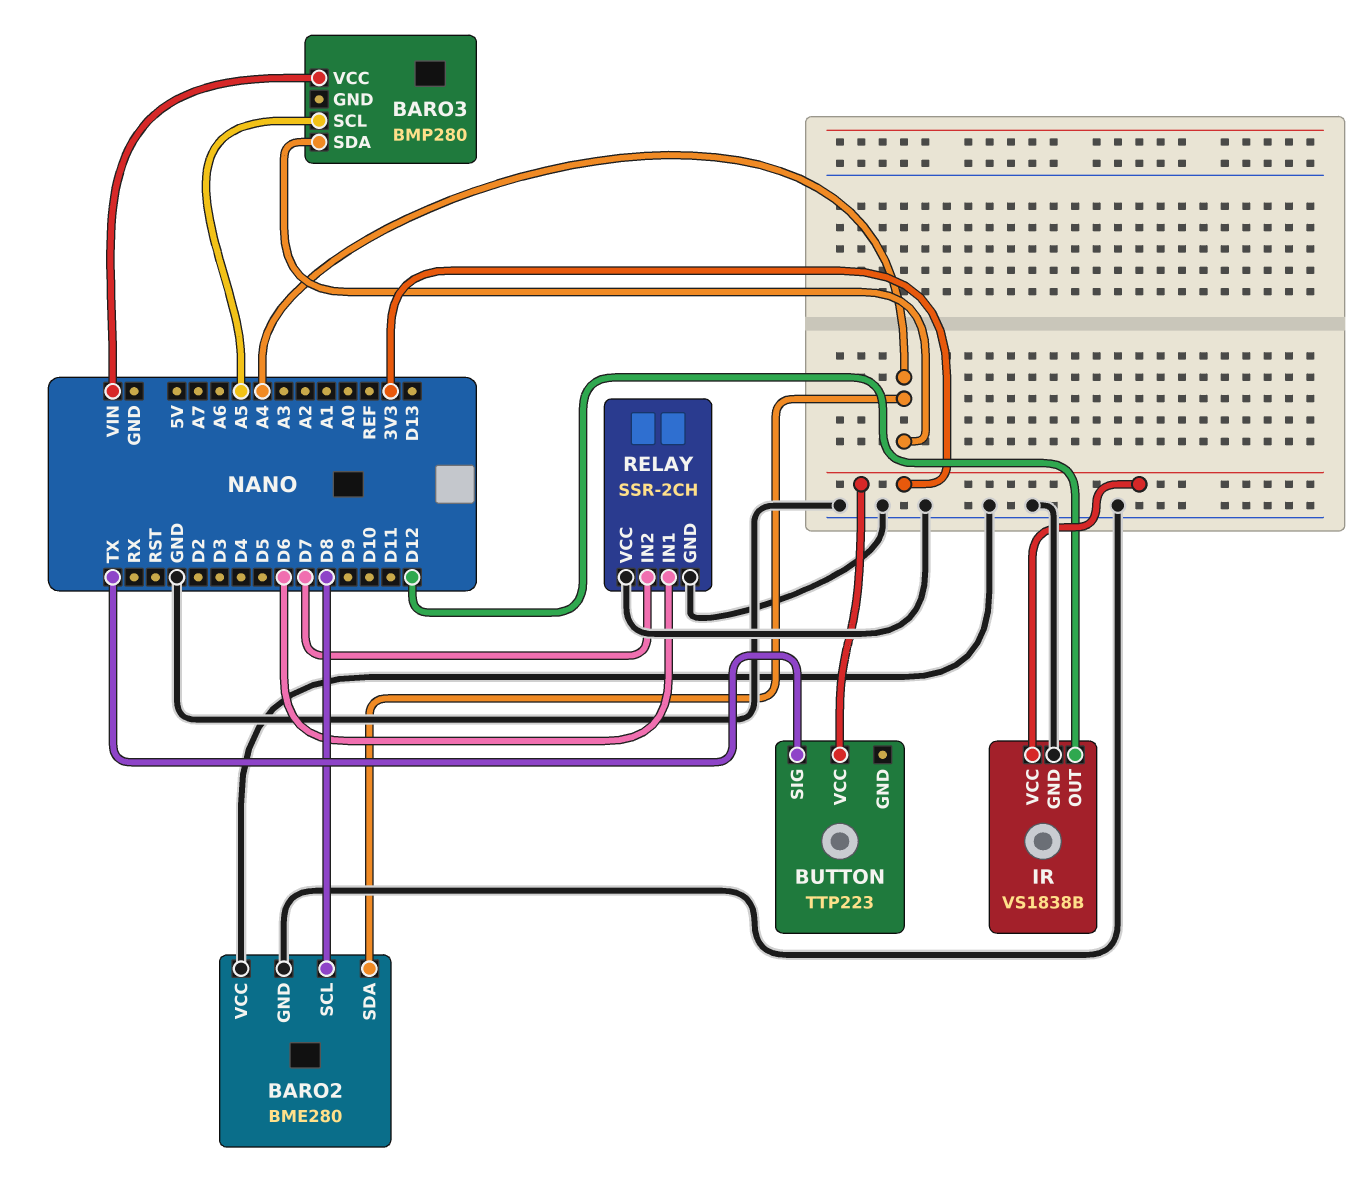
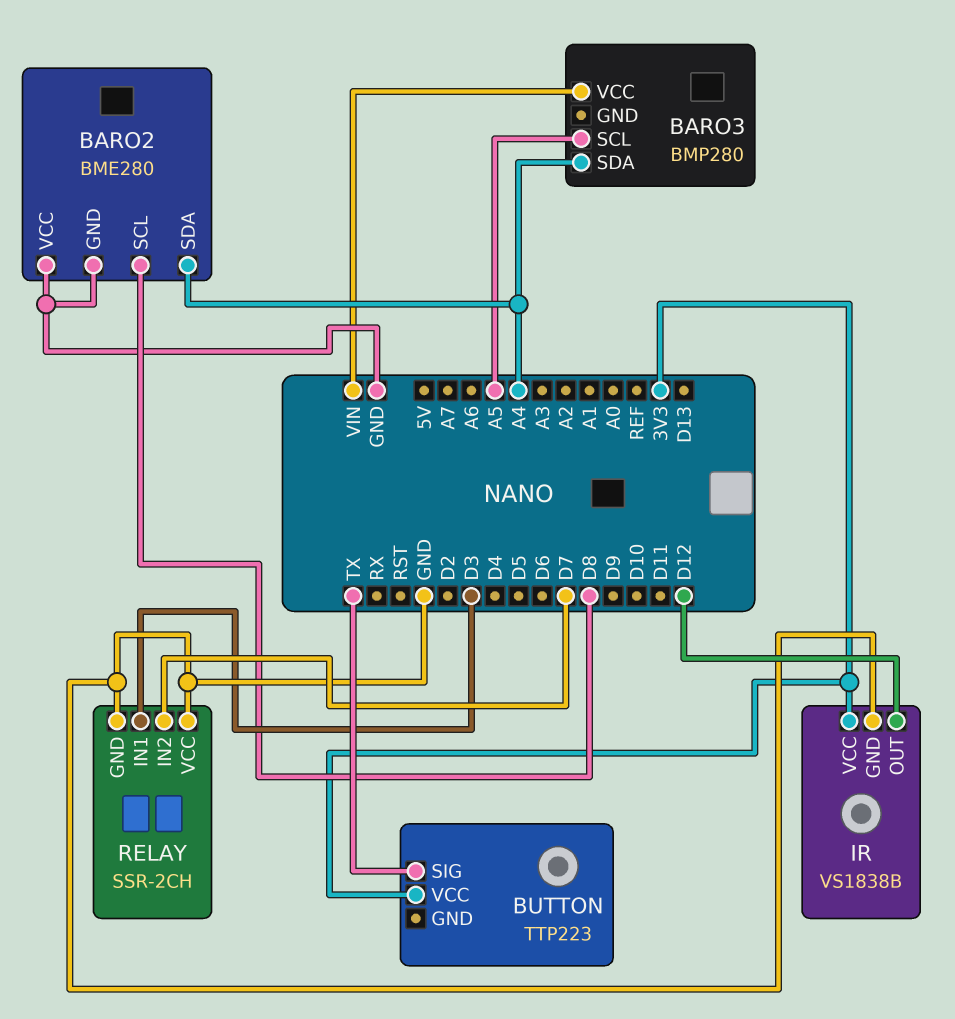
RELAY pin IN1: D6 -> D3

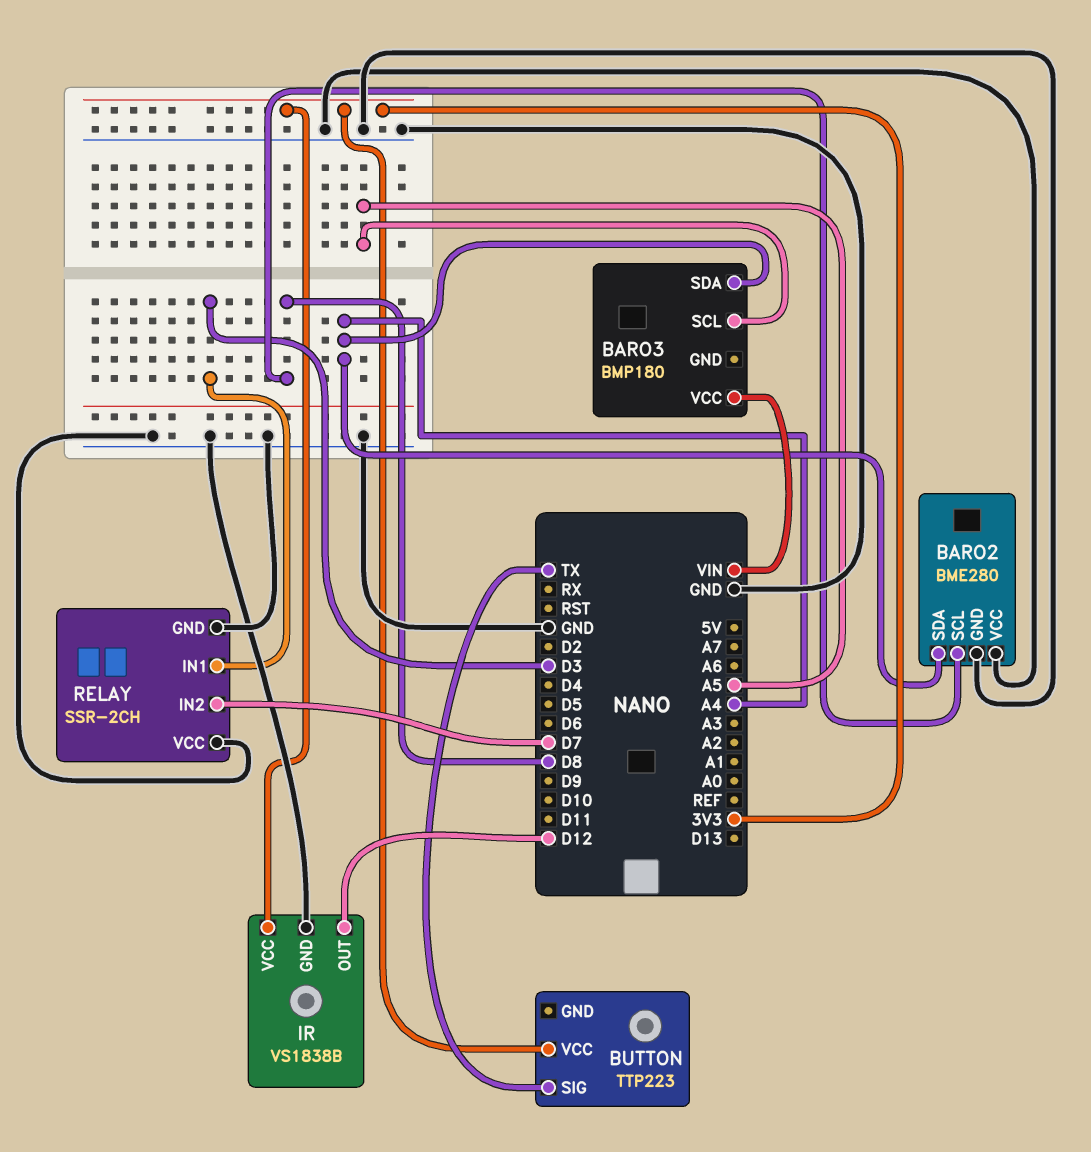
BARO3: BMP280 -> BMP180

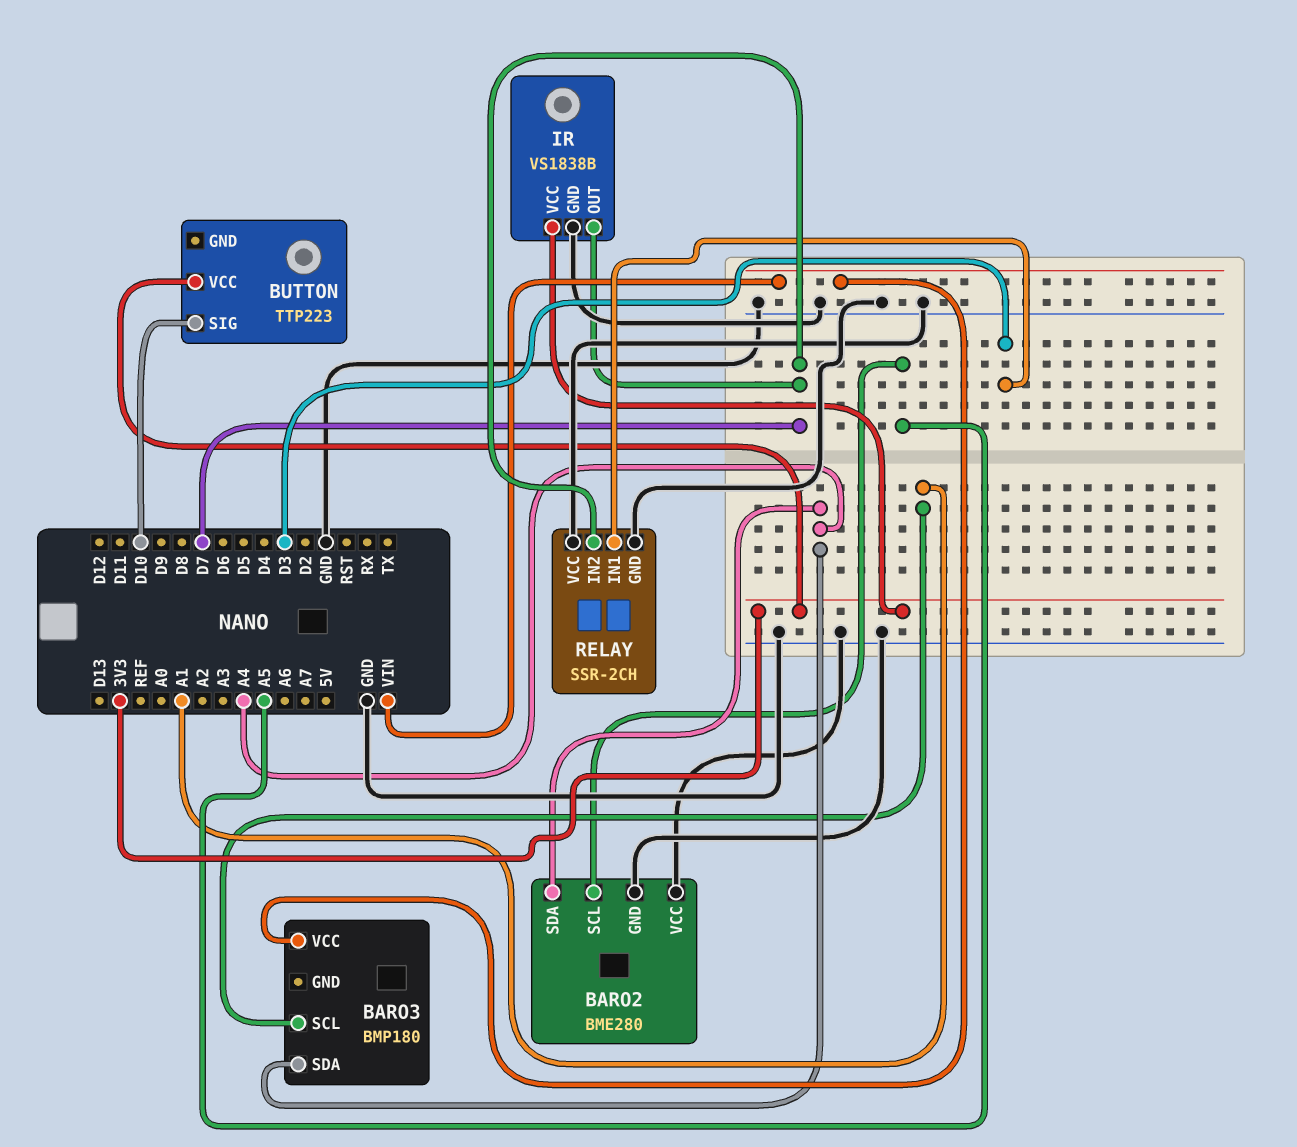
BARO2 pin SCL: D8 -> A5
BARO3 pin SCL: A5 -> A1
BUTTON pin SIG: TX -> D10
IR pin OUT: D12 -> D7

